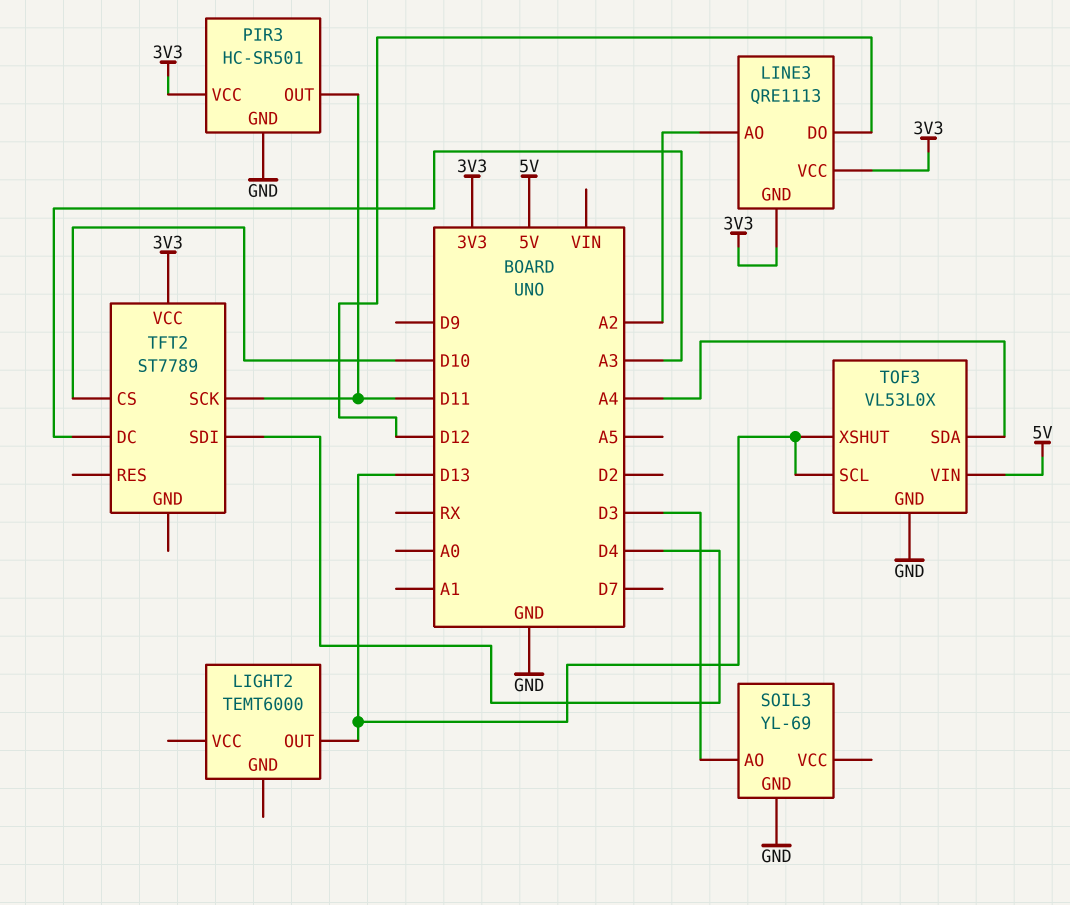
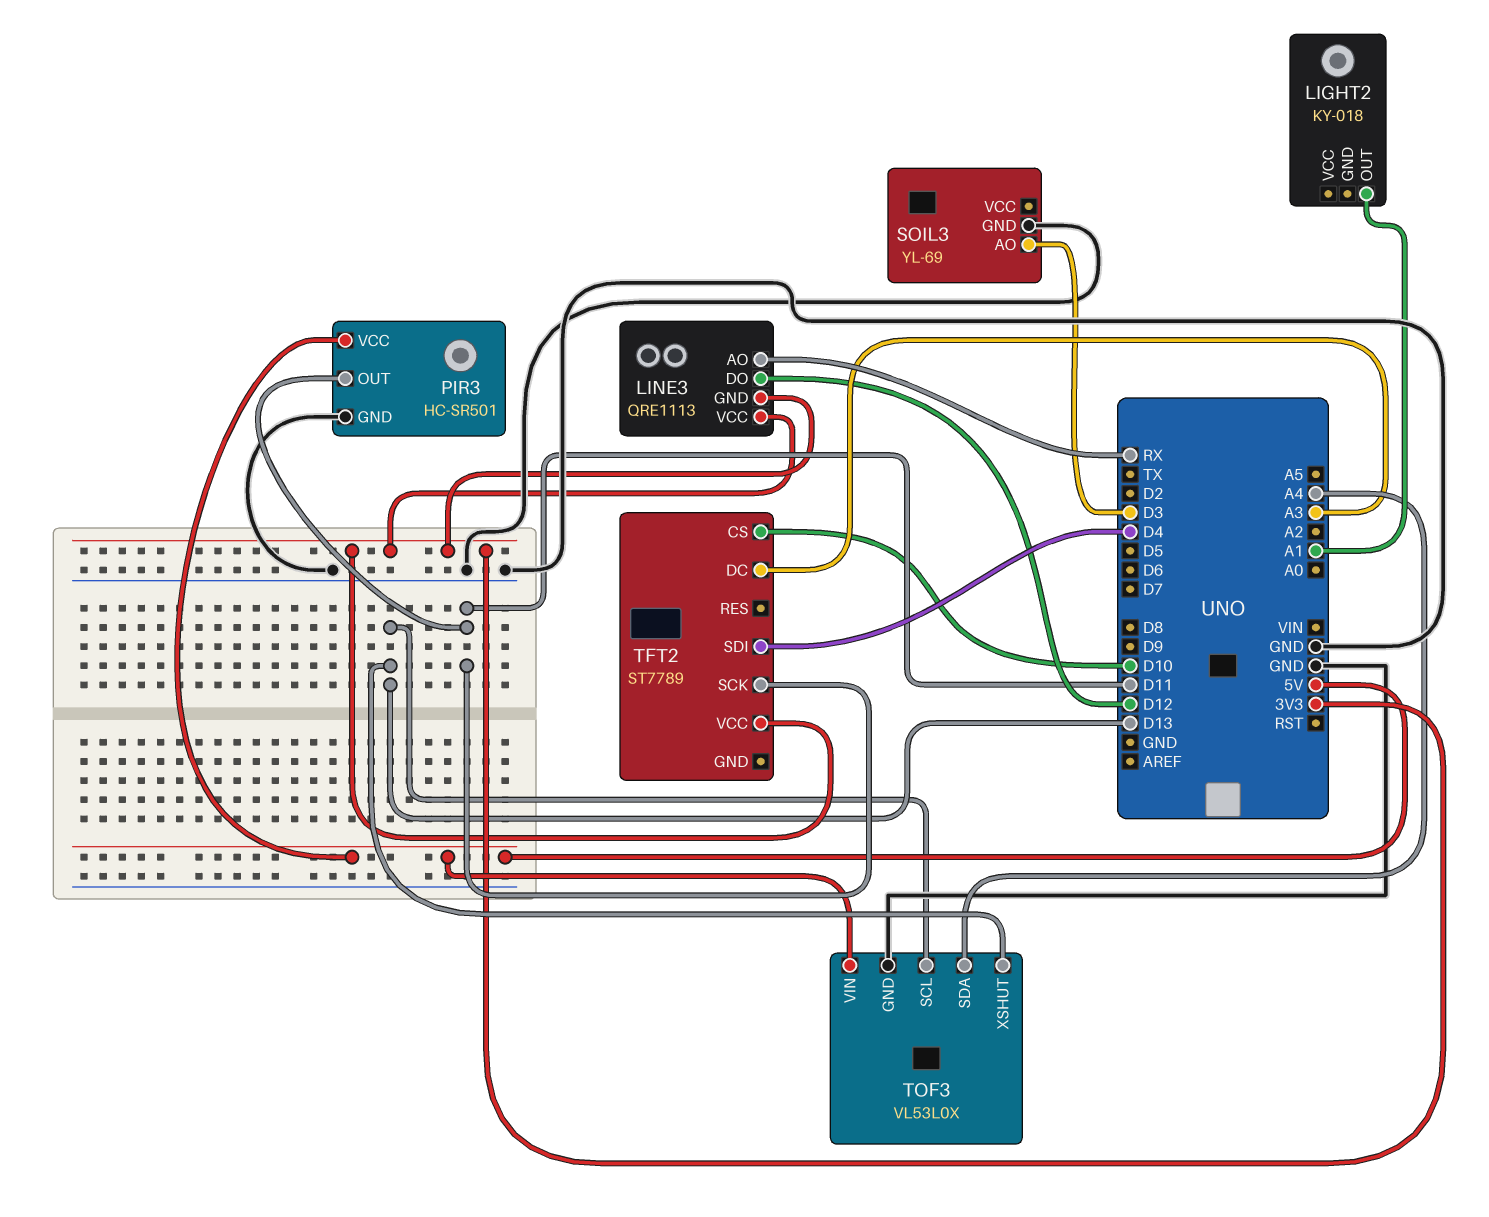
LIGHT2: TEMT6000 -> KY-018
LIGHT2 pin OUT: D13 -> A1
LINE3 pin AO: A2 -> RX
PIR3 pin VCC: 3V3 -> 5V

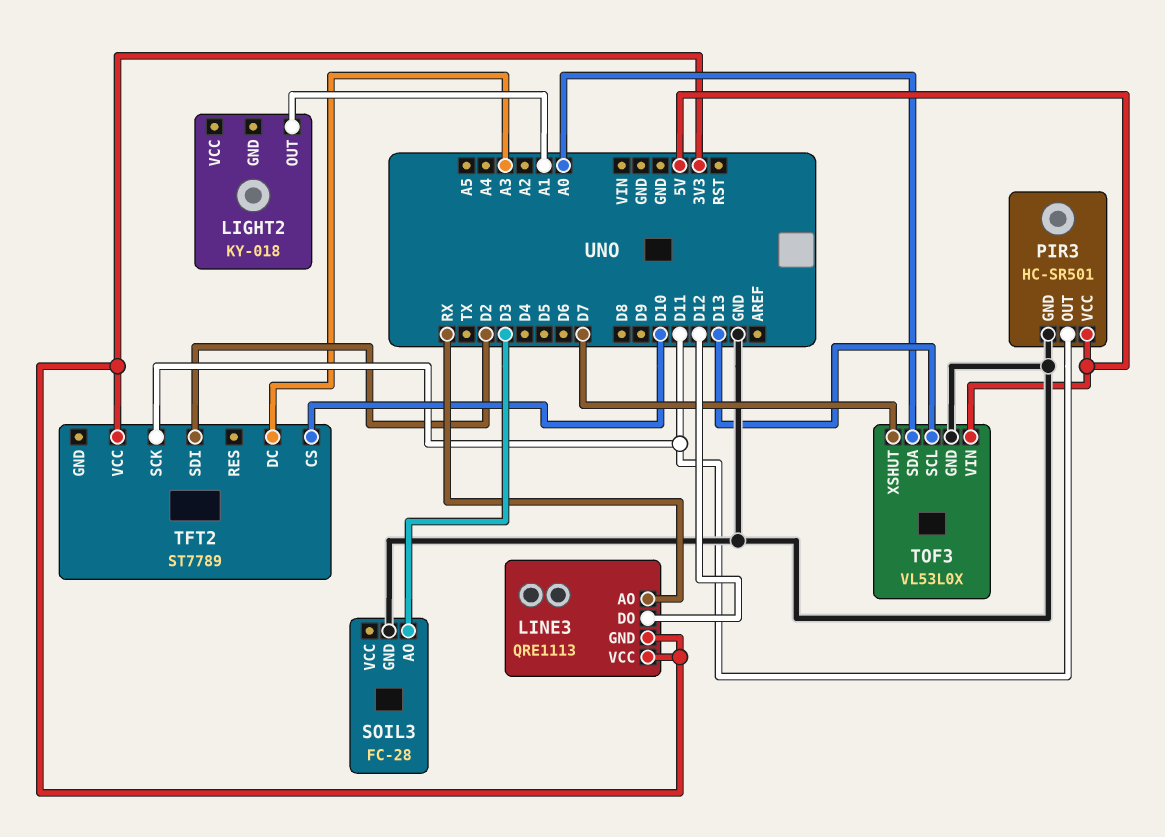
SOIL3: YL-69 -> FC-28
TFT2 pin SDI: D4 -> D2
TOF3 pin SDA: A4 -> A0
TOF3 pin XSHUT: D13 -> D7

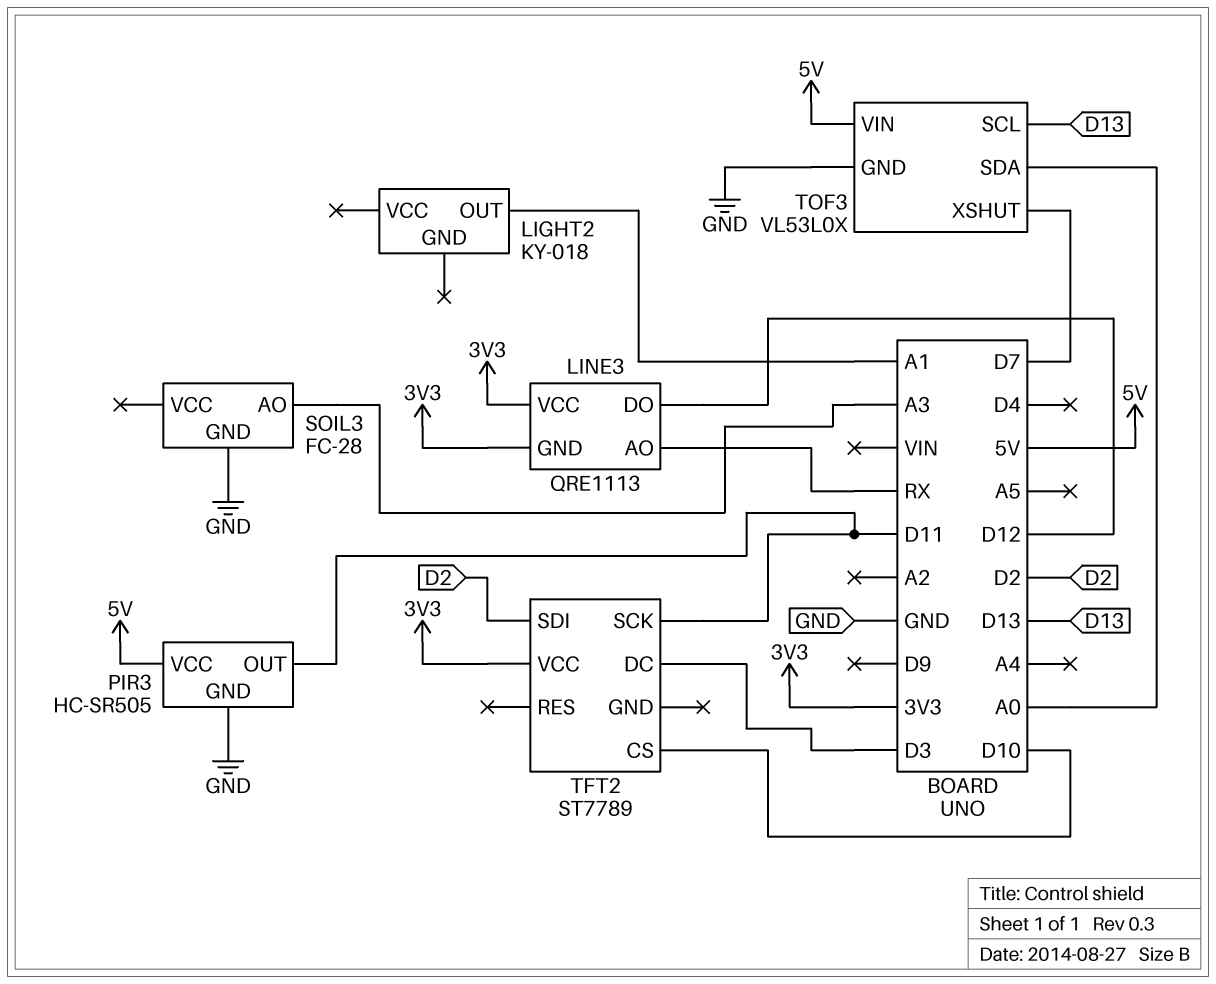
PIR3: HC-SR501 -> HC-SR505
SOIL3 pin AO: D3 -> A3
TFT2 pin DC: A3 -> D3

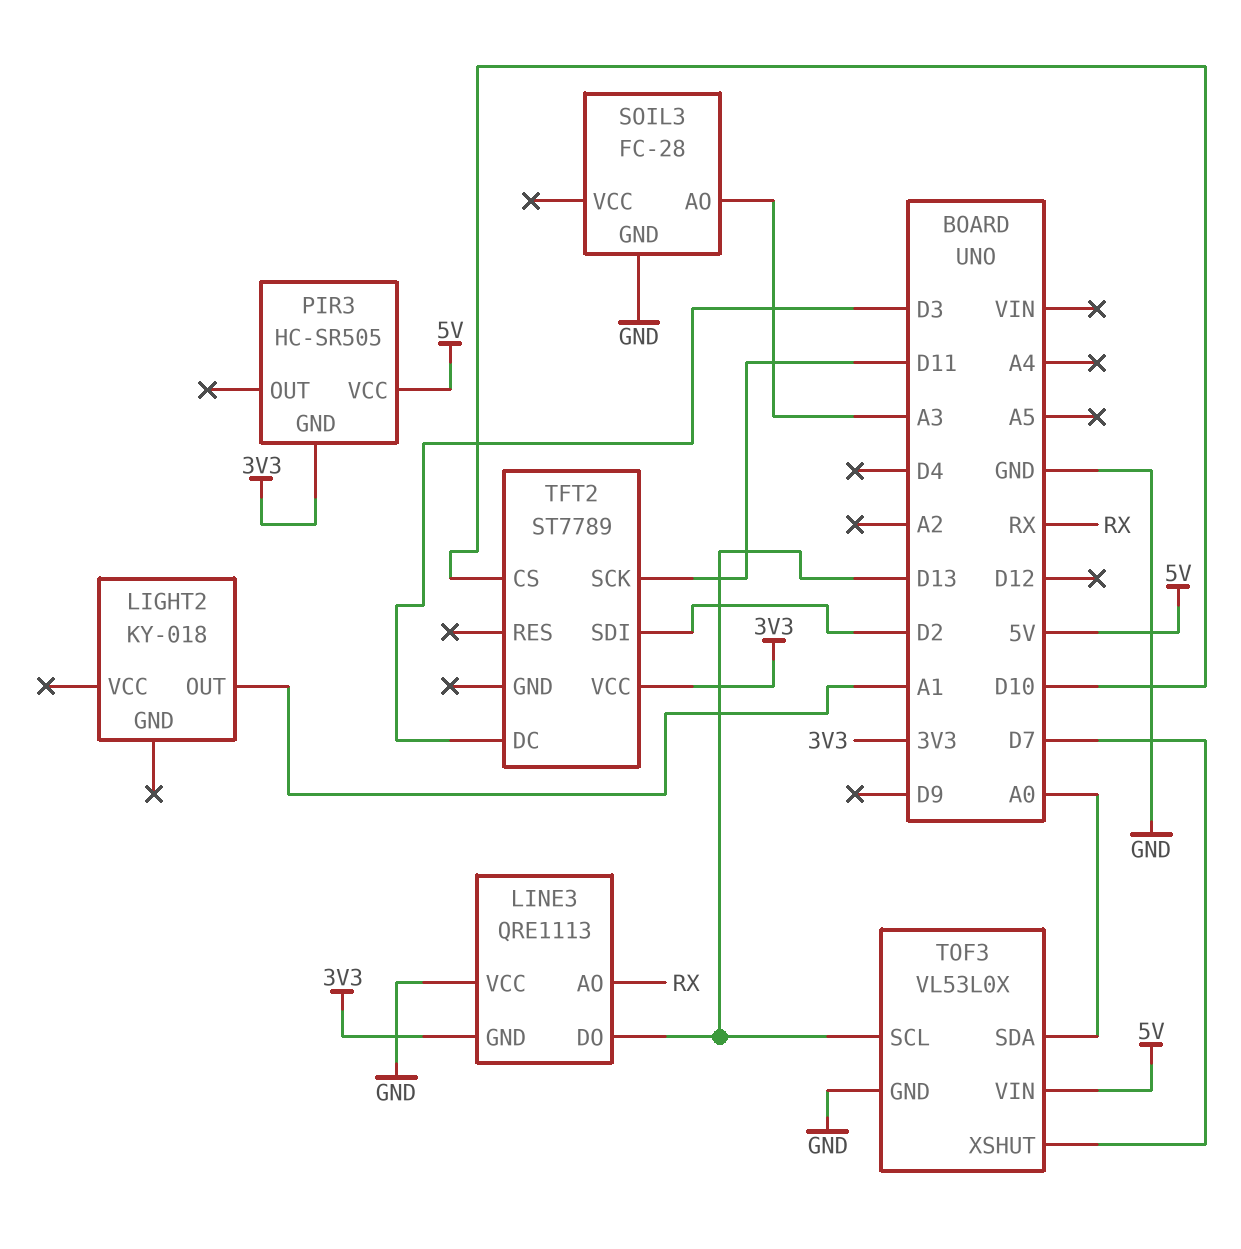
LINE3 pin DO: D12 -> D13
LINE3 pin VCC: 3V3 -> GND
PIR3 pin GND: GND -> 3V3
PIR3 pin OUT: D11 -> none

